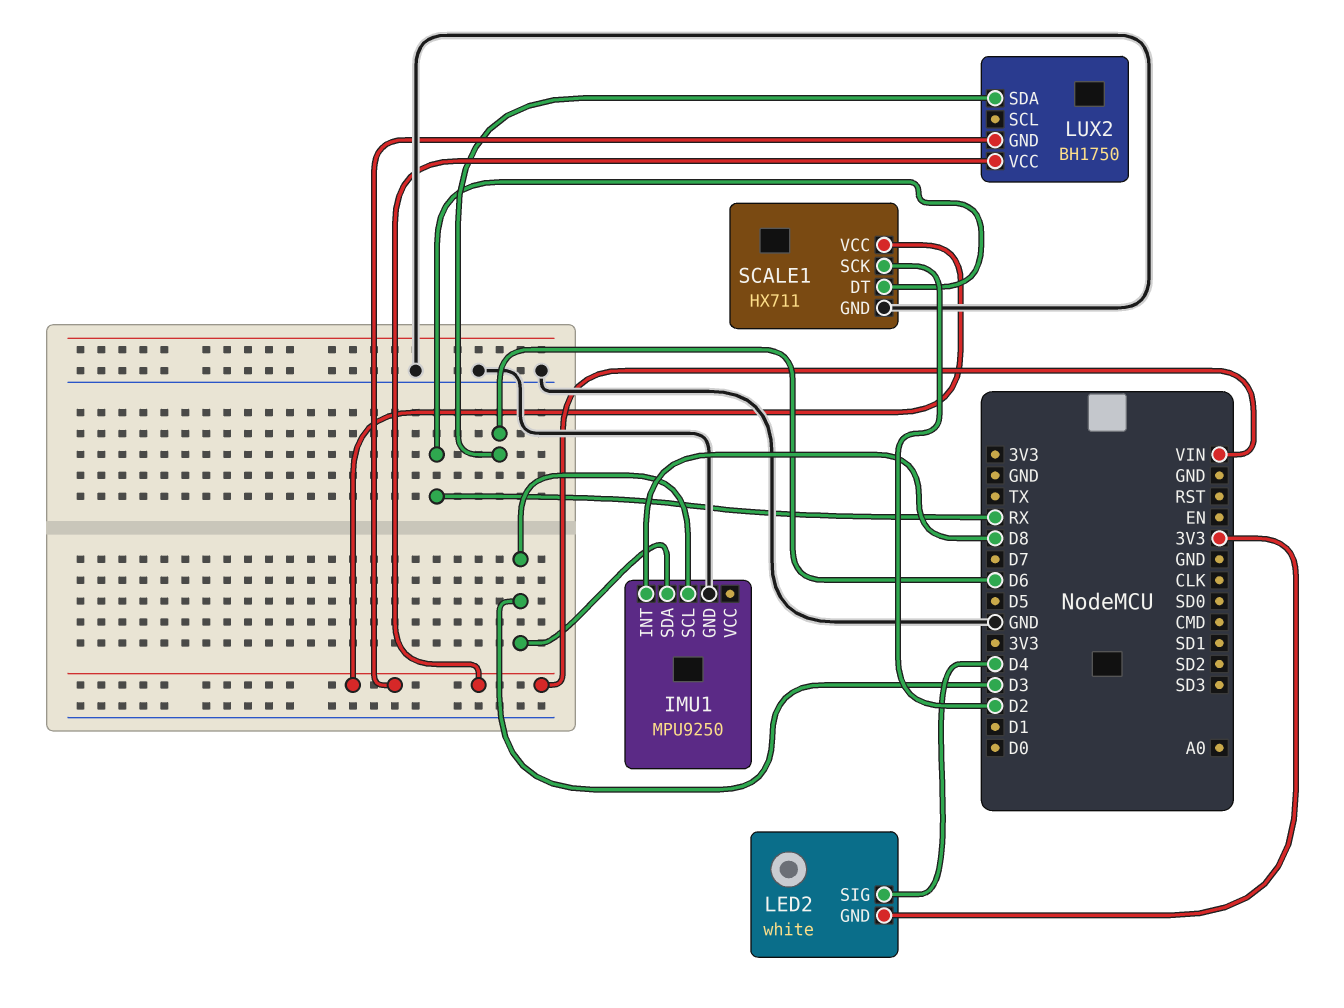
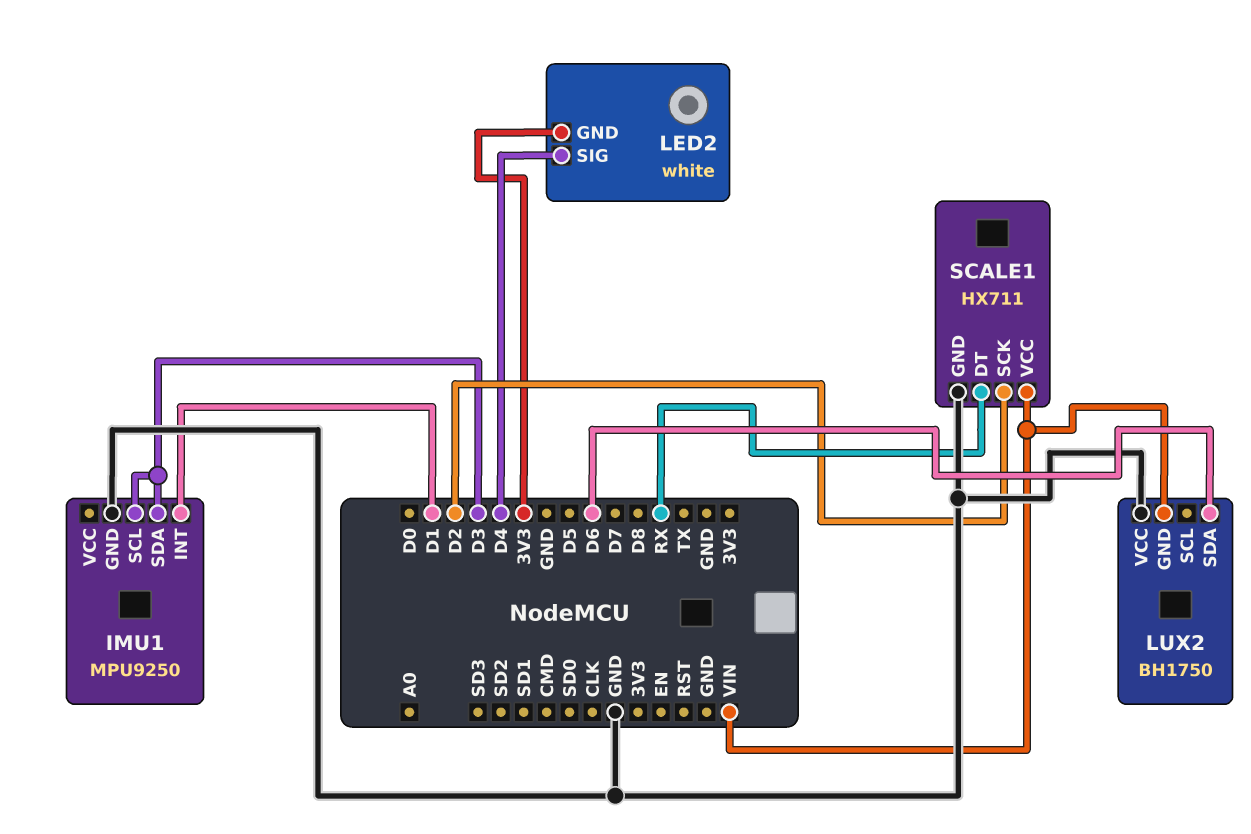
IMU1 pin INT: D8 -> D1
LUX2 pin VCC: VIN -> GND

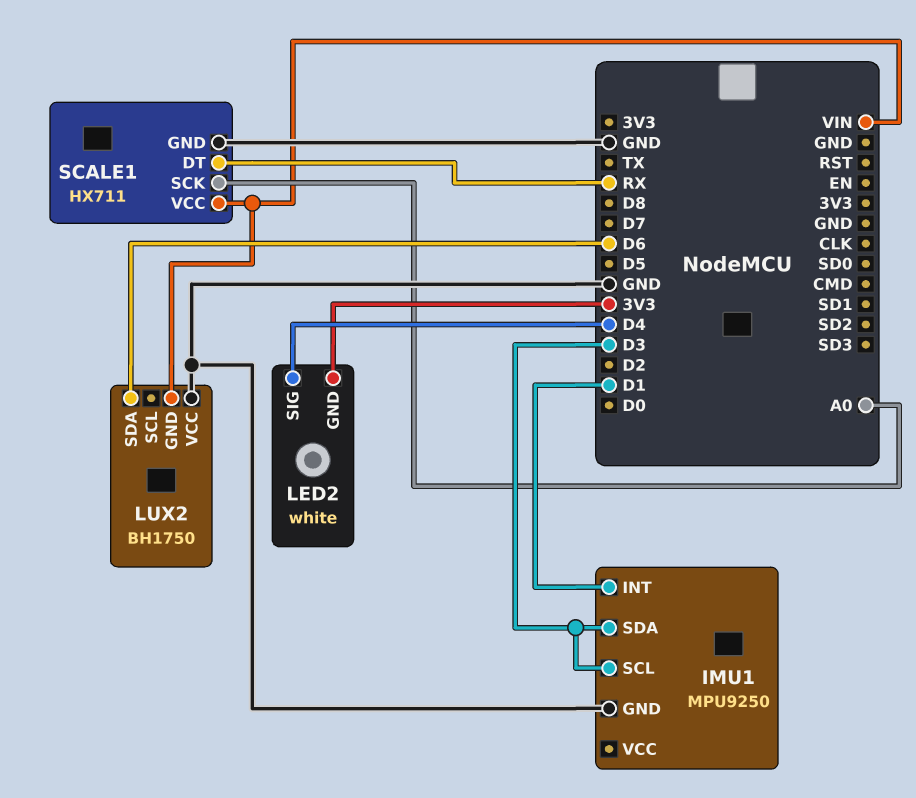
SCALE1 pin SCK: D2 -> A0

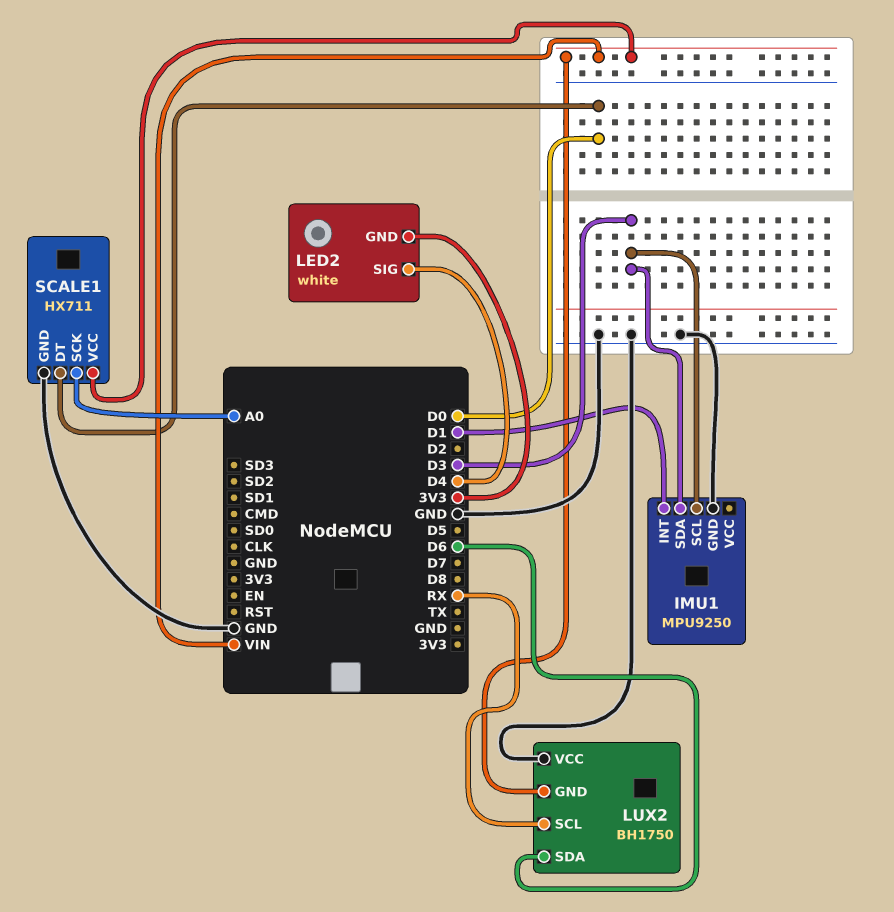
LUX2 pin SCL: none -> RX
SCALE1 pin DT: RX -> D0

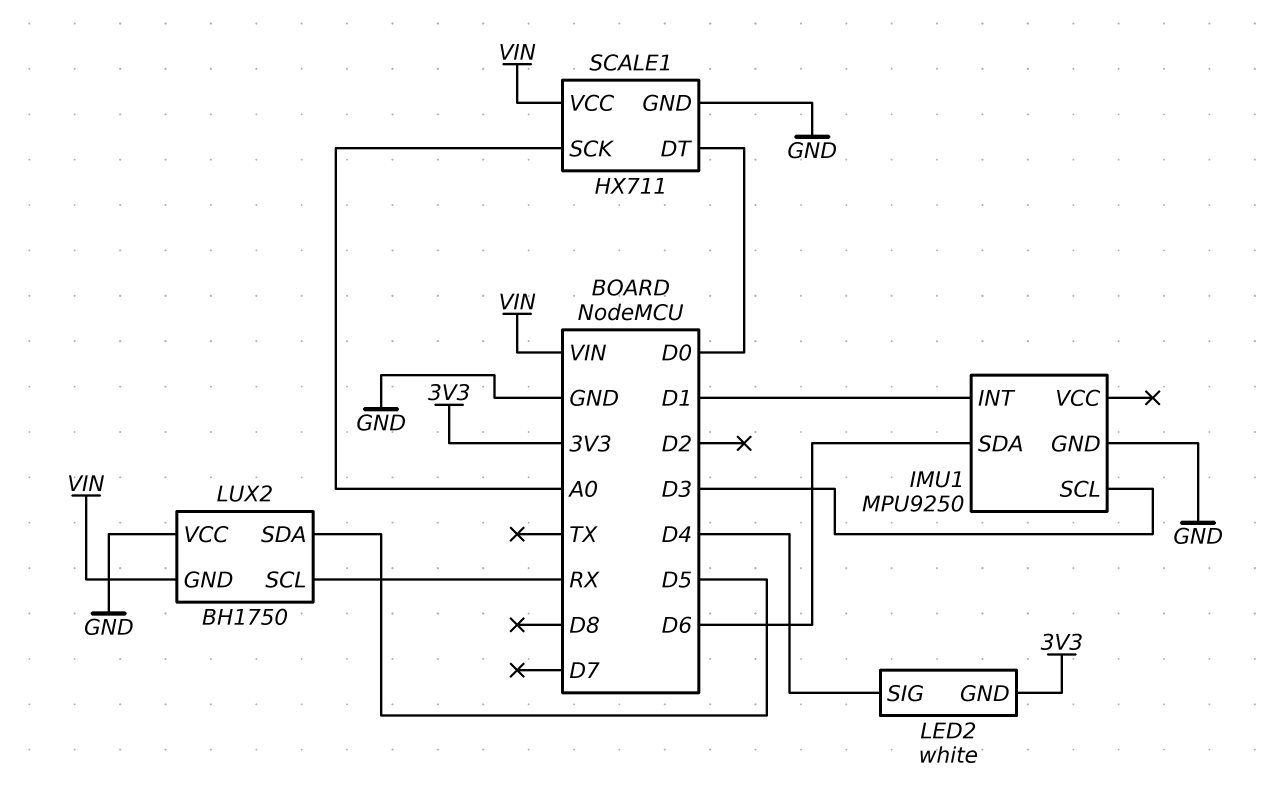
IMU1 pin SDA: D3 -> D6
LUX2 pin SDA: D6 -> D5

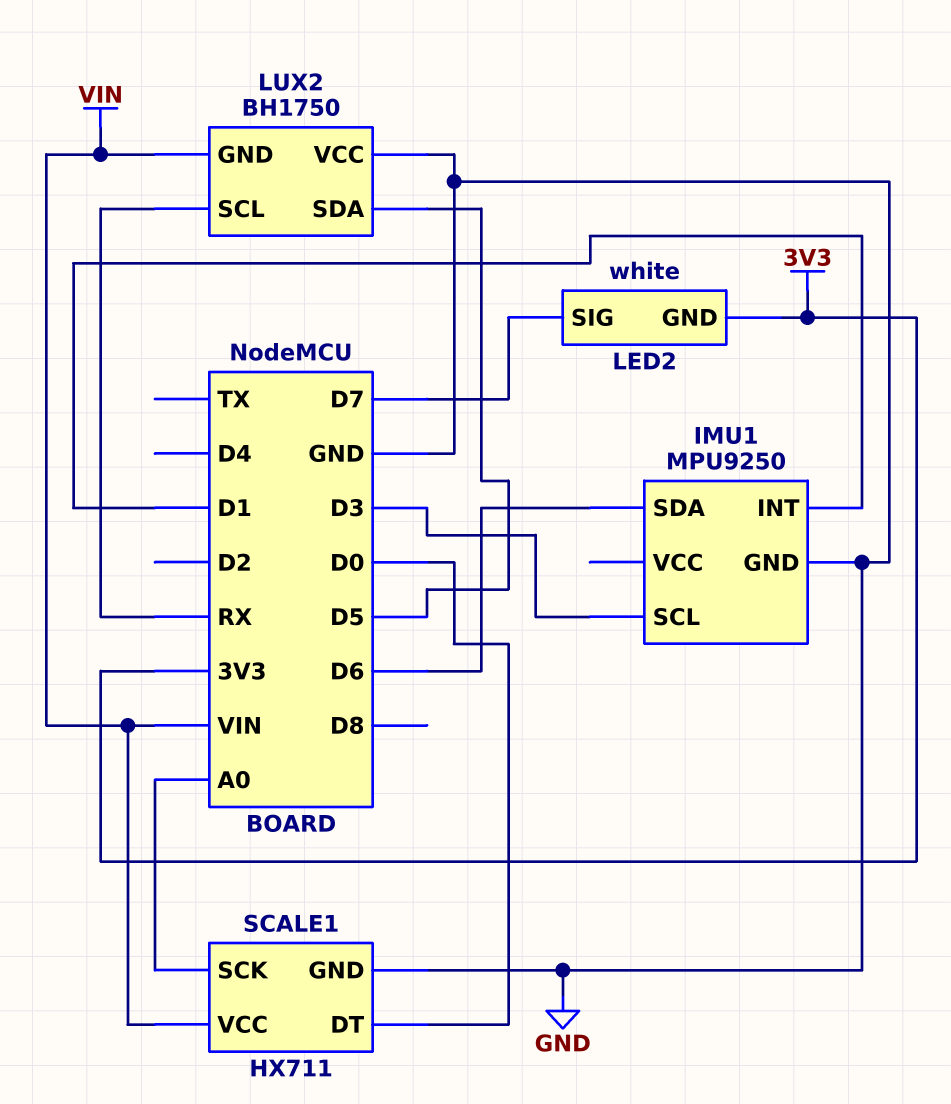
LED2 pin SIG: D4 -> D7

